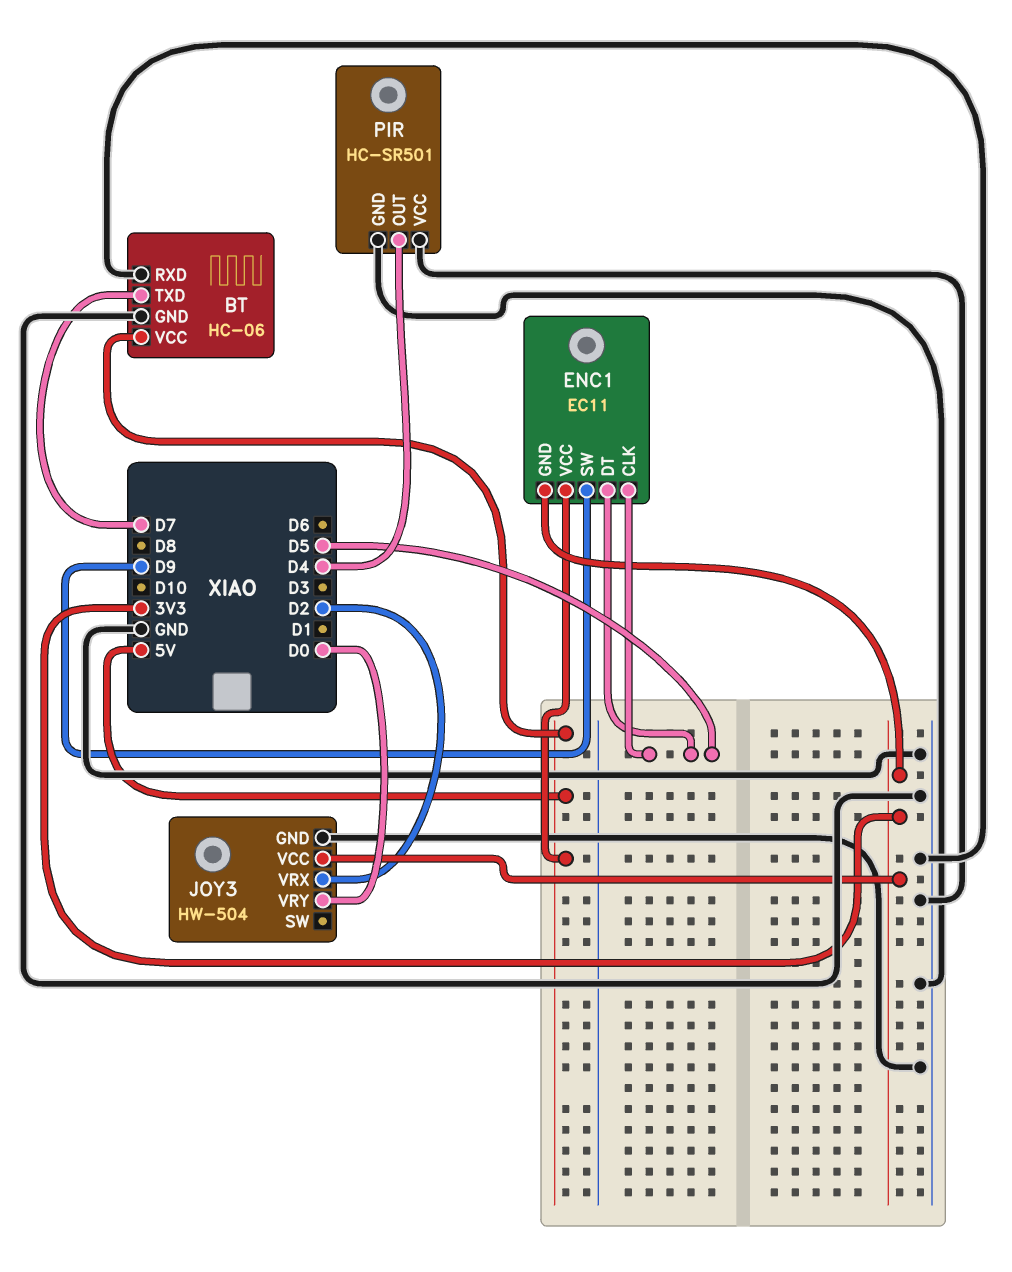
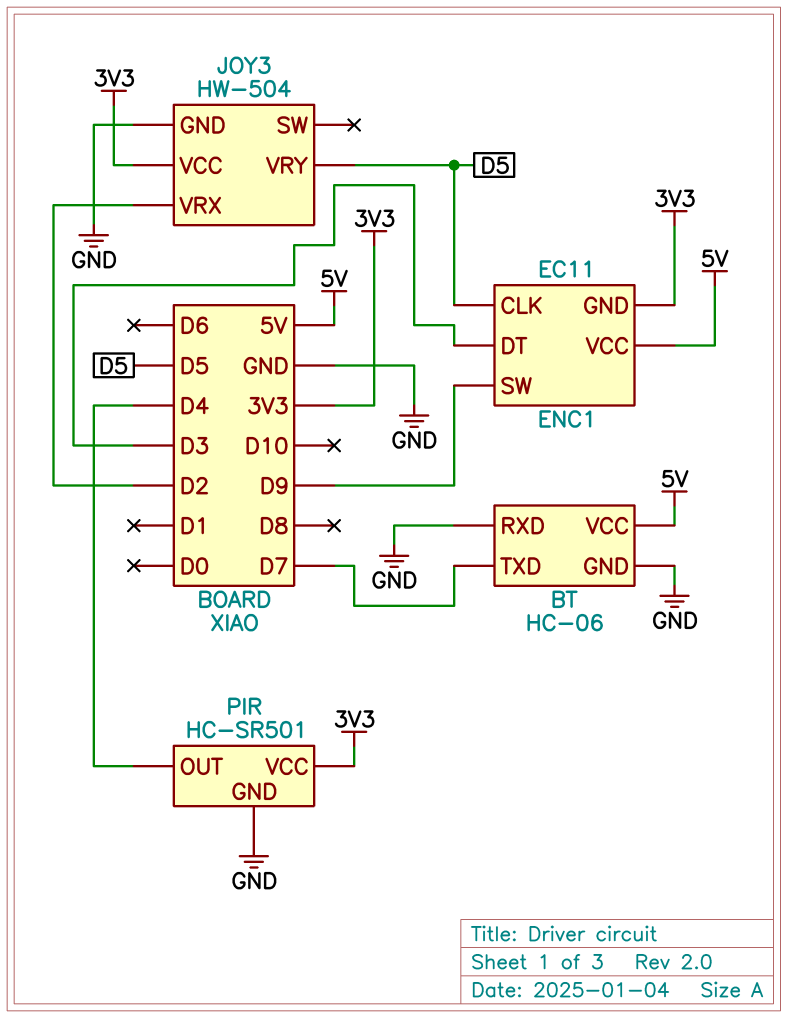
ENC1 pin DT: D5 -> D3
JOY3 pin VRY: D0 -> D5
PIR pin VCC: GND -> 3V3

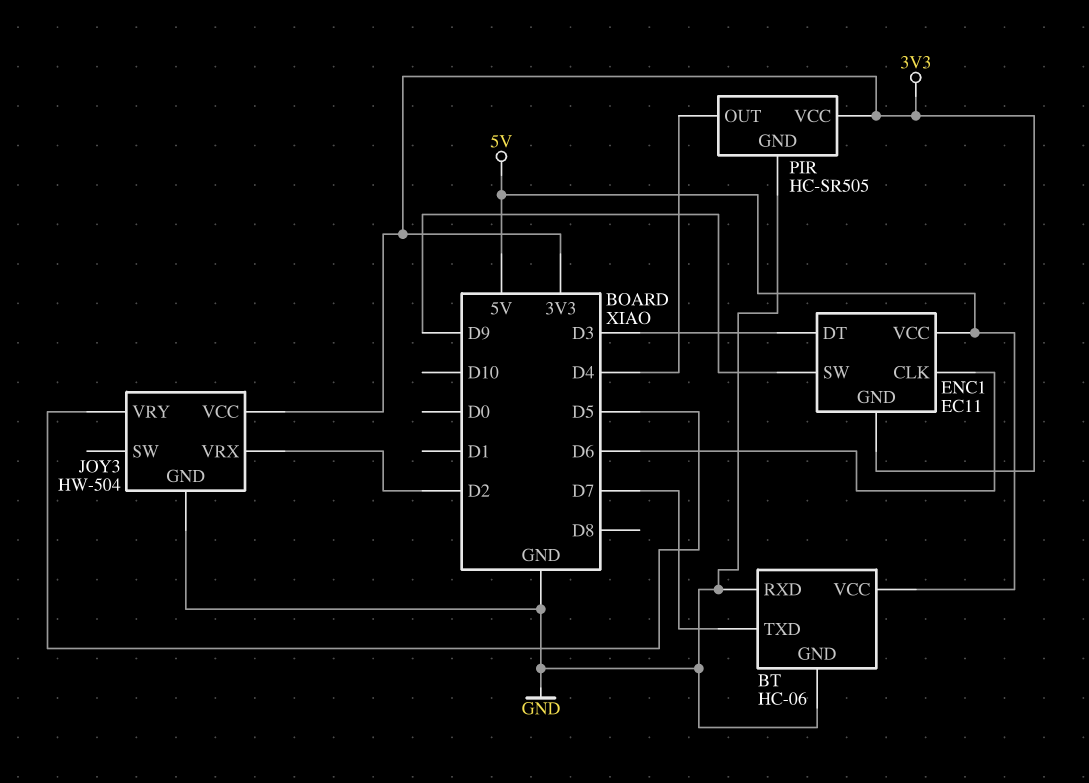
ENC1 pin CLK: D5 -> D6
PIR: HC-SR501 -> HC-SR505

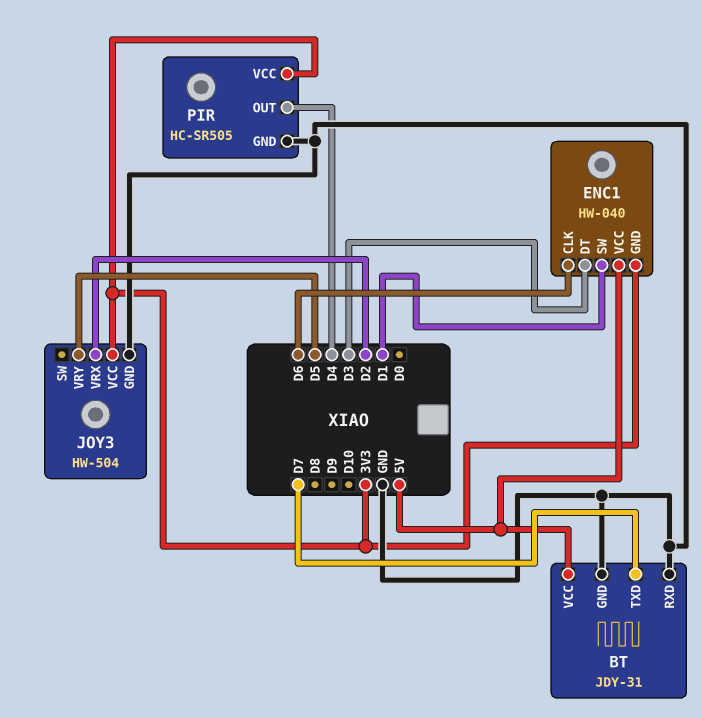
BT: HC-06 -> JDY-31
ENC1: EC11 -> HW-040
ENC1 pin SW: D9 -> D1

